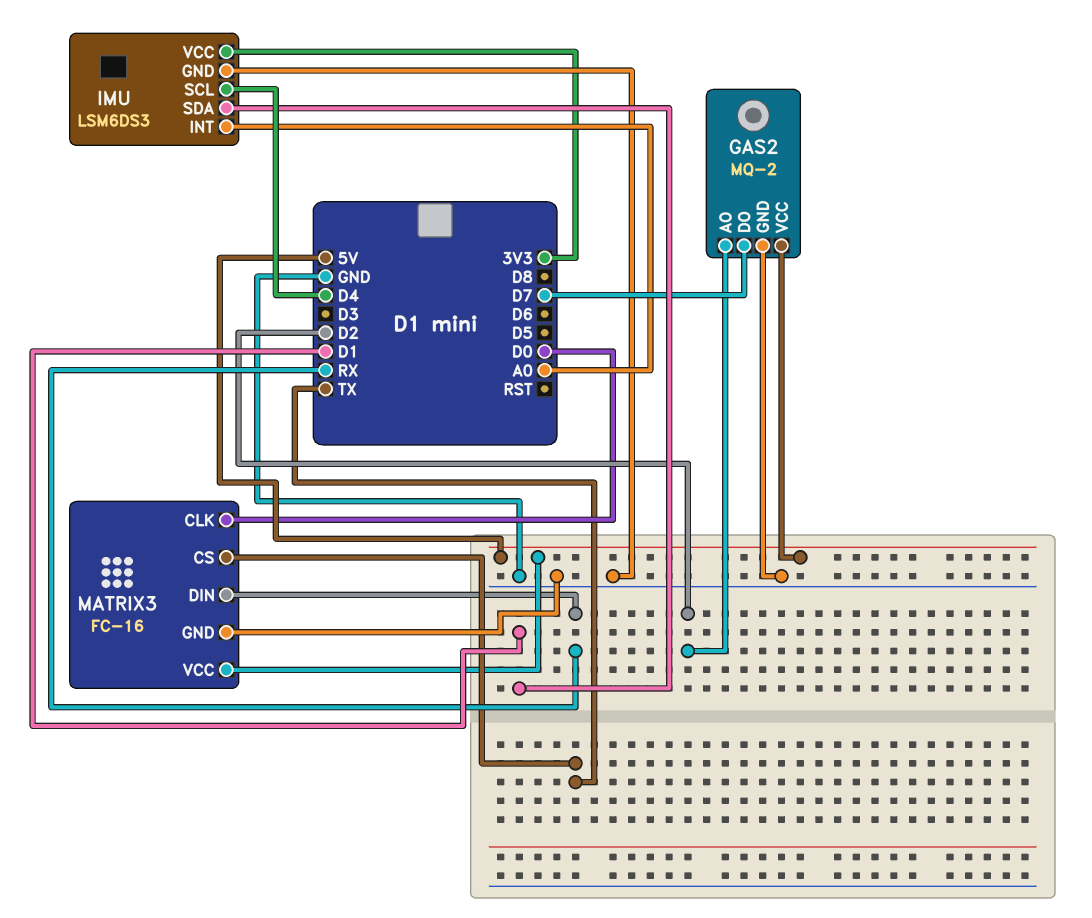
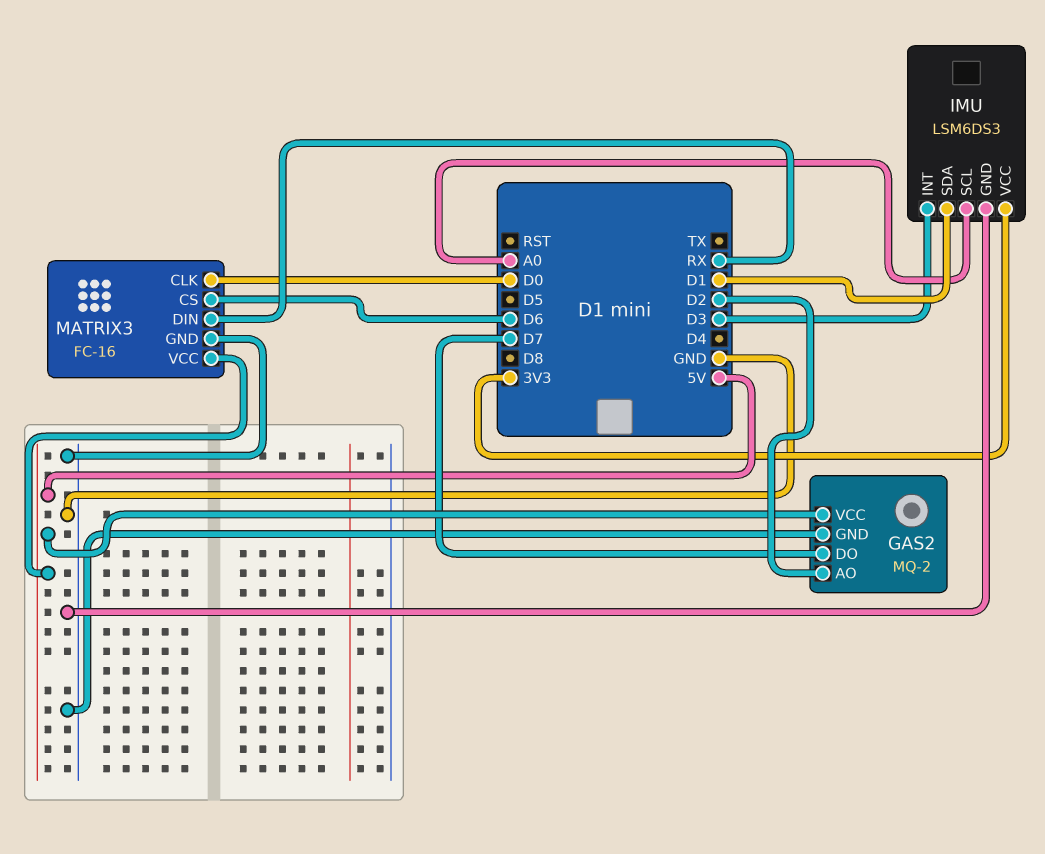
IMU pin INT: A0 -> D3
IMU pin SCL: D4 -> A0
MATRIX3 pin CS: TX -> D6

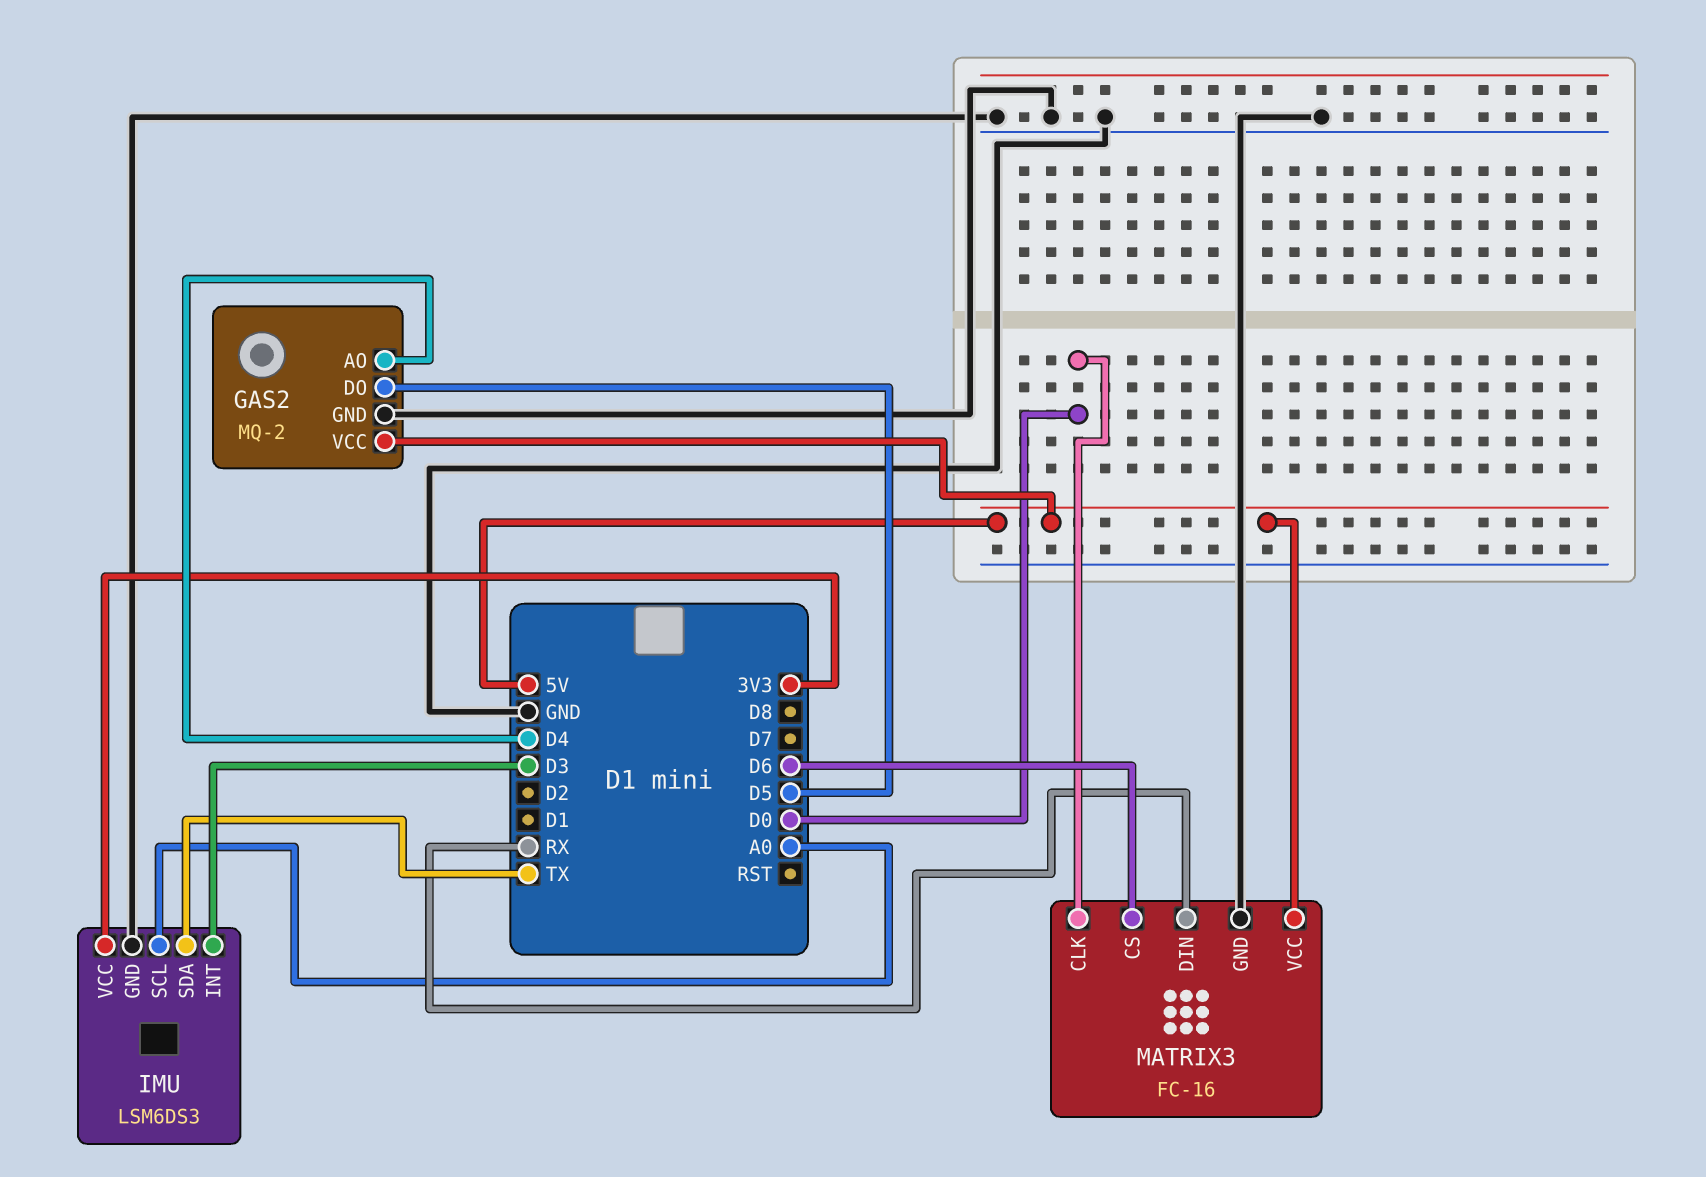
GAS2 pin AO: D2 -> D4
GAS2 pin DO: D7 -> D5
IMU pin SDA: D1 -> TX

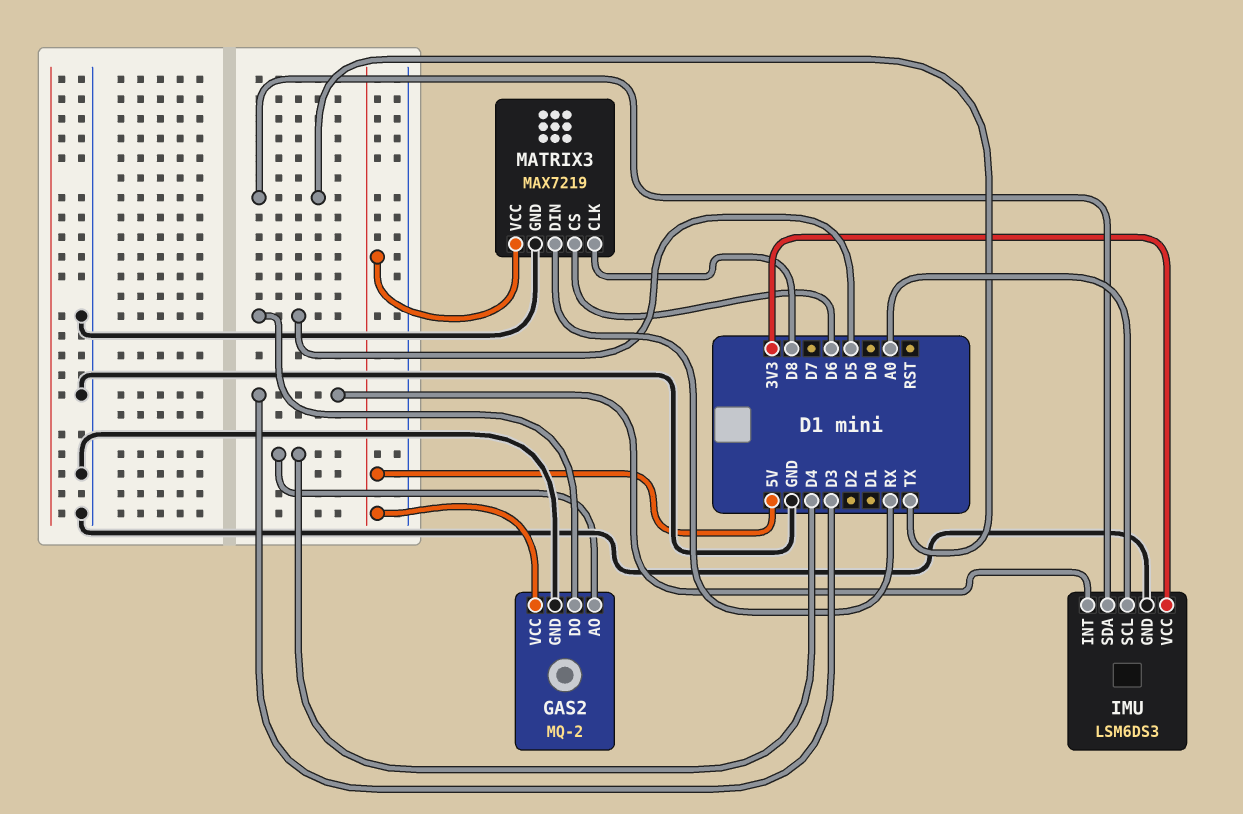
MATRIX3: FC-16 -> MAX7219
MATRIX3 pin CLK: D0 -> D8

